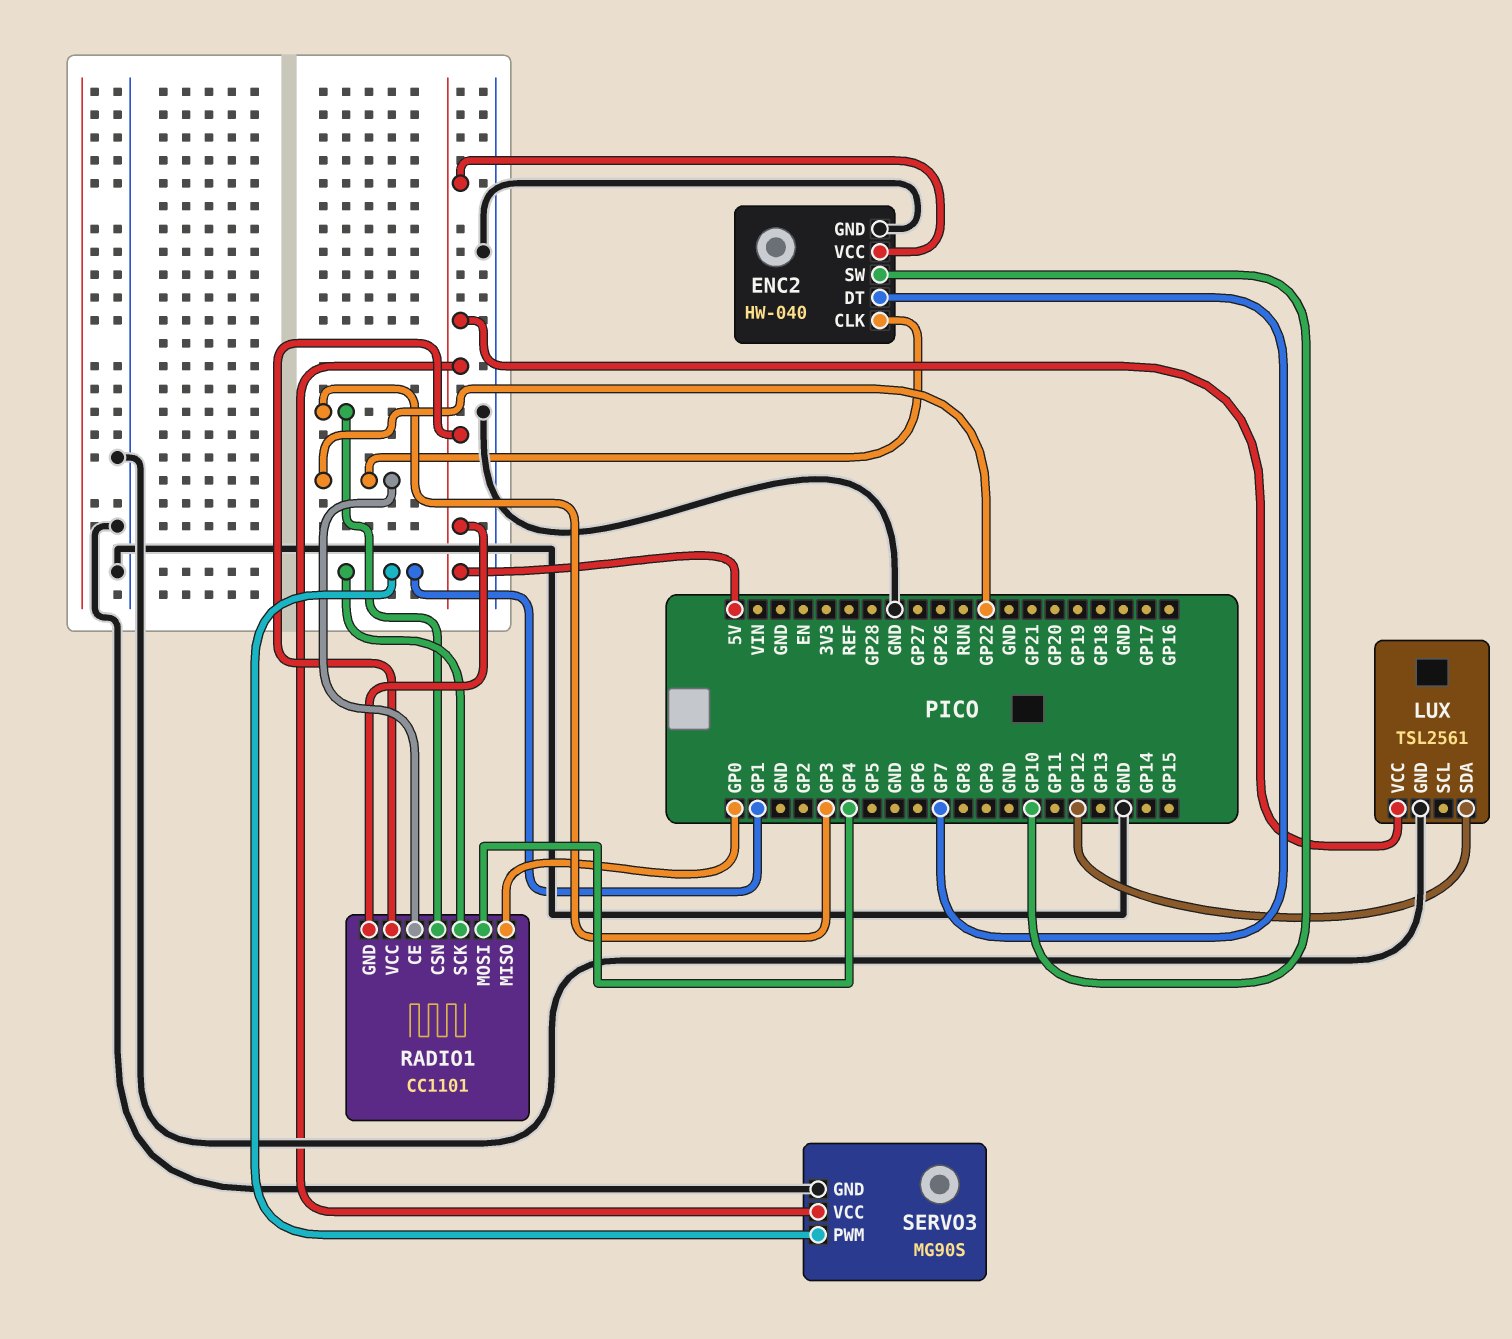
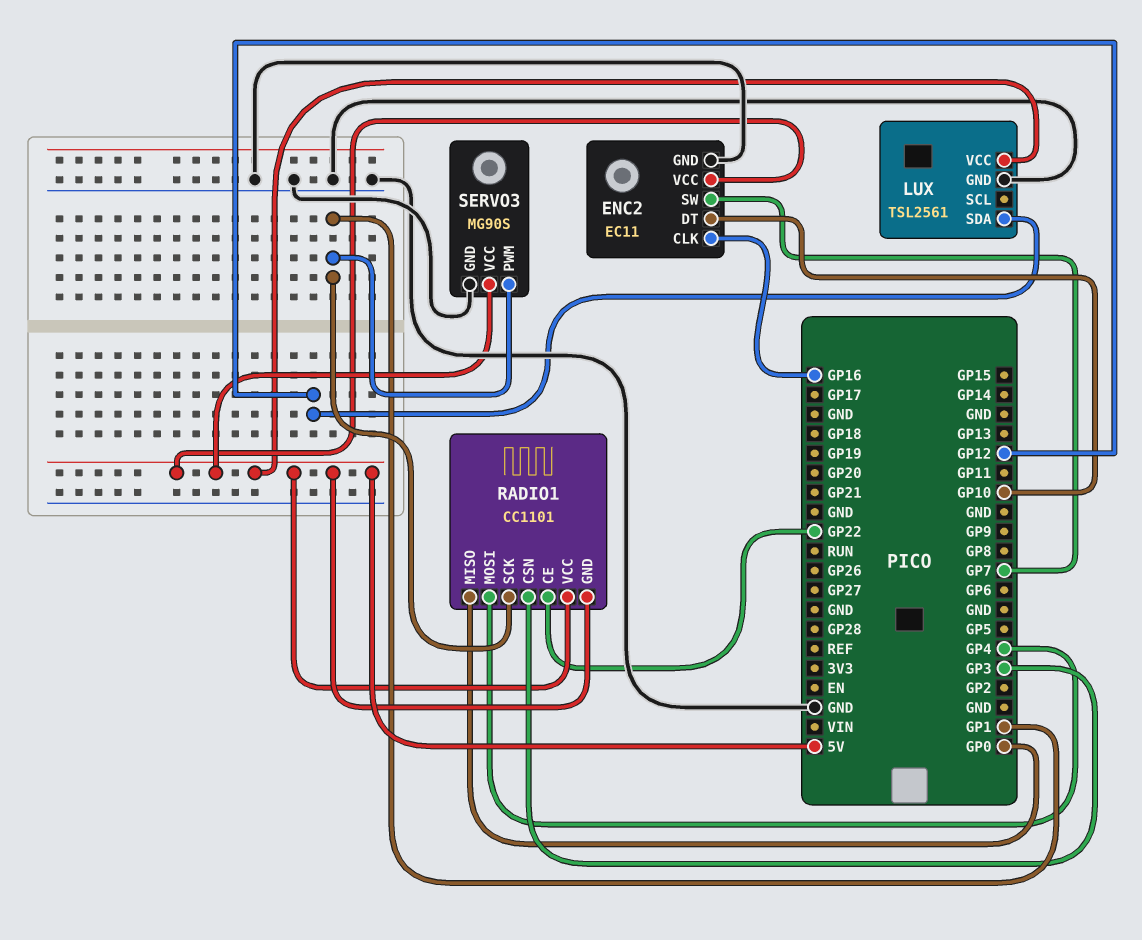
ENC2: HW-040 -> EC11
ENC2 pin CLK: GP22 -> GP16
ENC2 pin DT: GP7 -> GP10
ENC2 pin SW: GP10 -> GP7

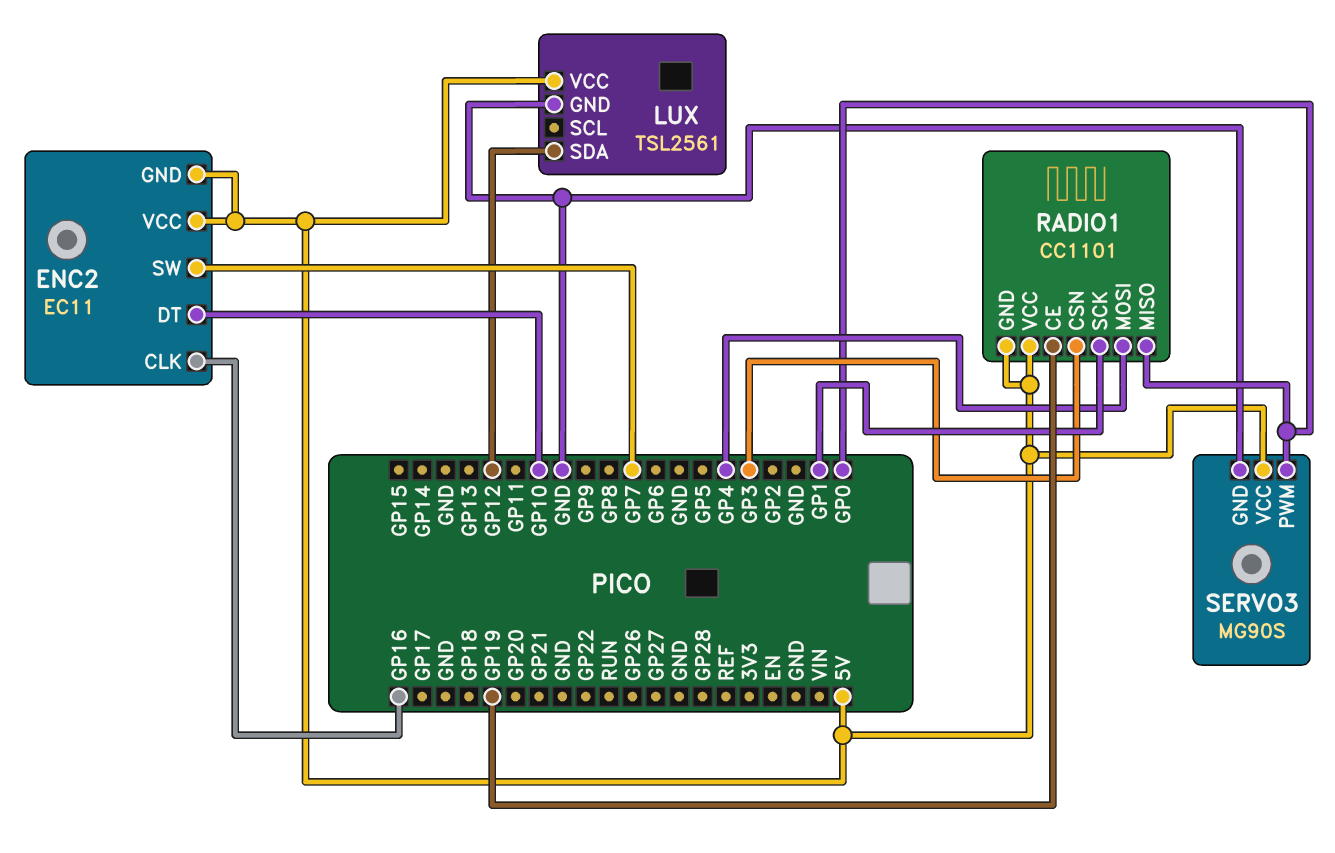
ENC2 pin GND: GND -> 5V
RADIO1 pin CE: GP22 -> GP19
SERVO3 pin PWM: GP1 -> GP0

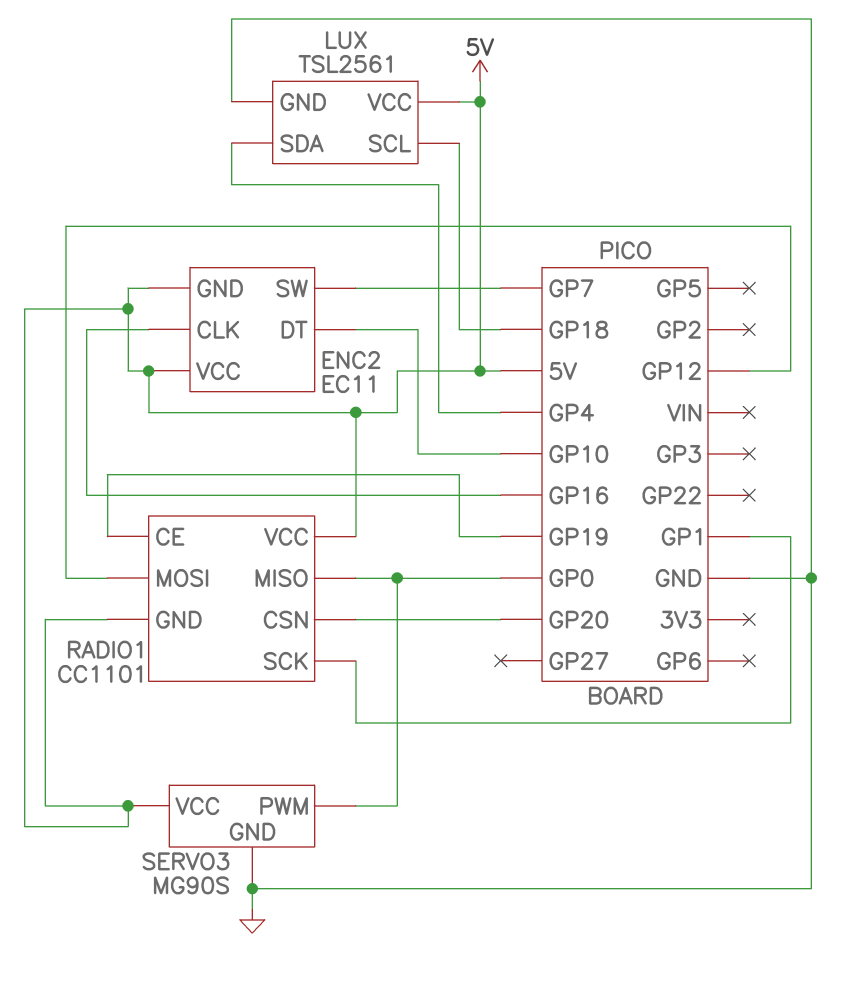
LUX pin SCL: none -> GP18
LUX pin SDA: GP12 -> GP4
RADIO1 pin CSN: GP3 -> GP20
RADIO1 pin MOSI: GP4 -> GP12

